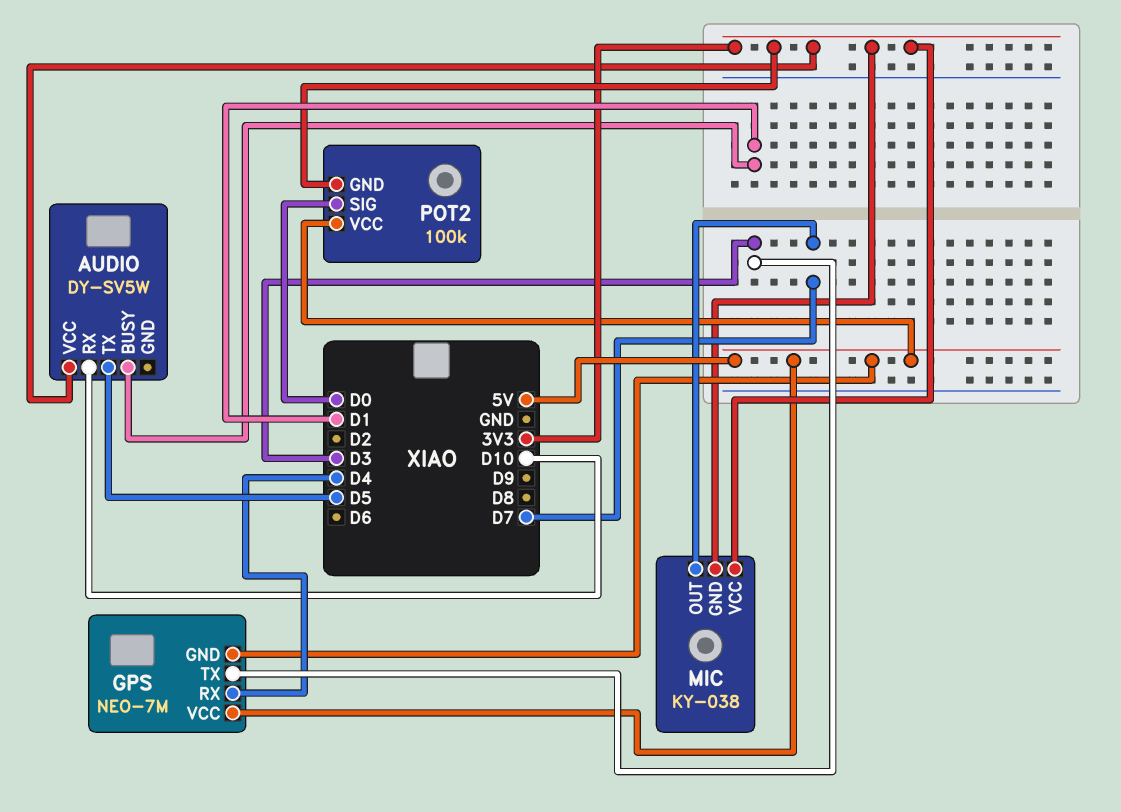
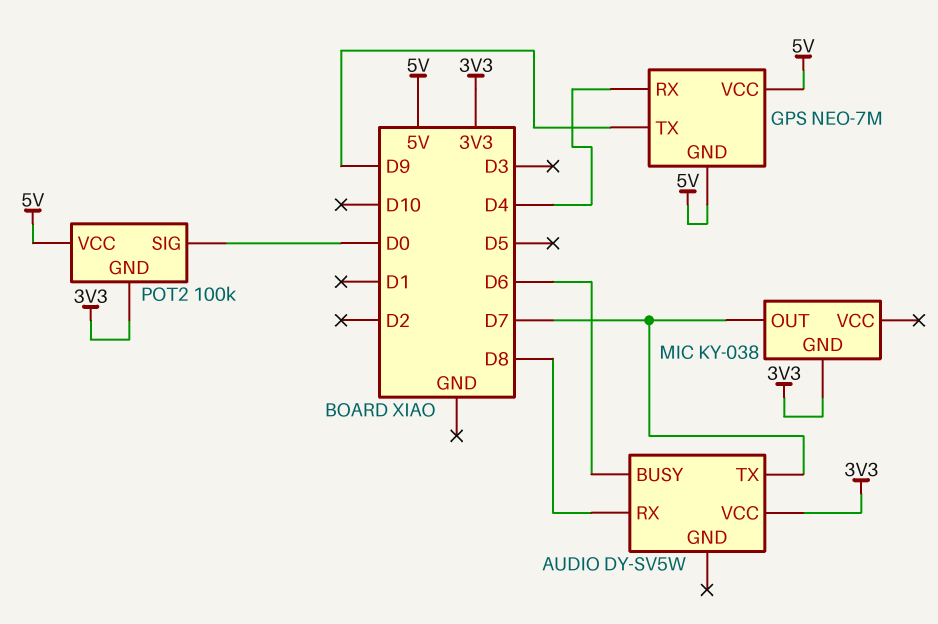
AUDIO pin BUSY: D1 -> D6
AUDIO pin RX: D10 -> D8
AUDIO pin TX: D5 -> D7
GPS pin TX: D3 -> D9
MIC pin VCC: 3V3 -> none

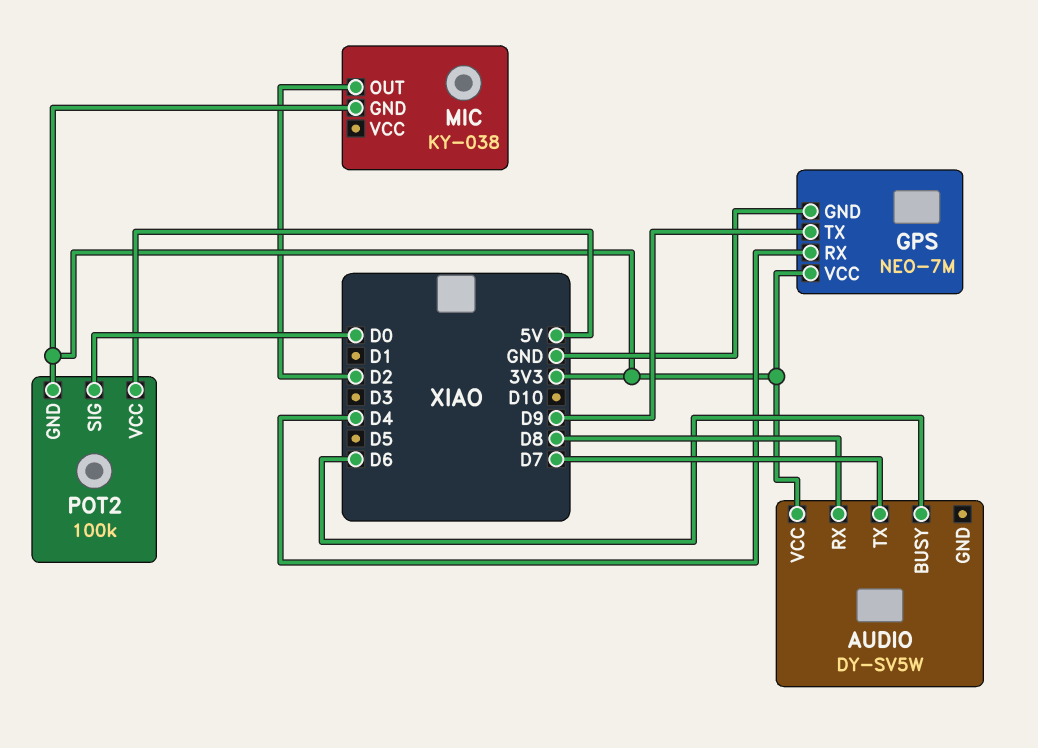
GPS pin GND: 5V -> GND
GPS pin VCC: 5V -> 3V3
MIC pin OUT: D7 -> D2

